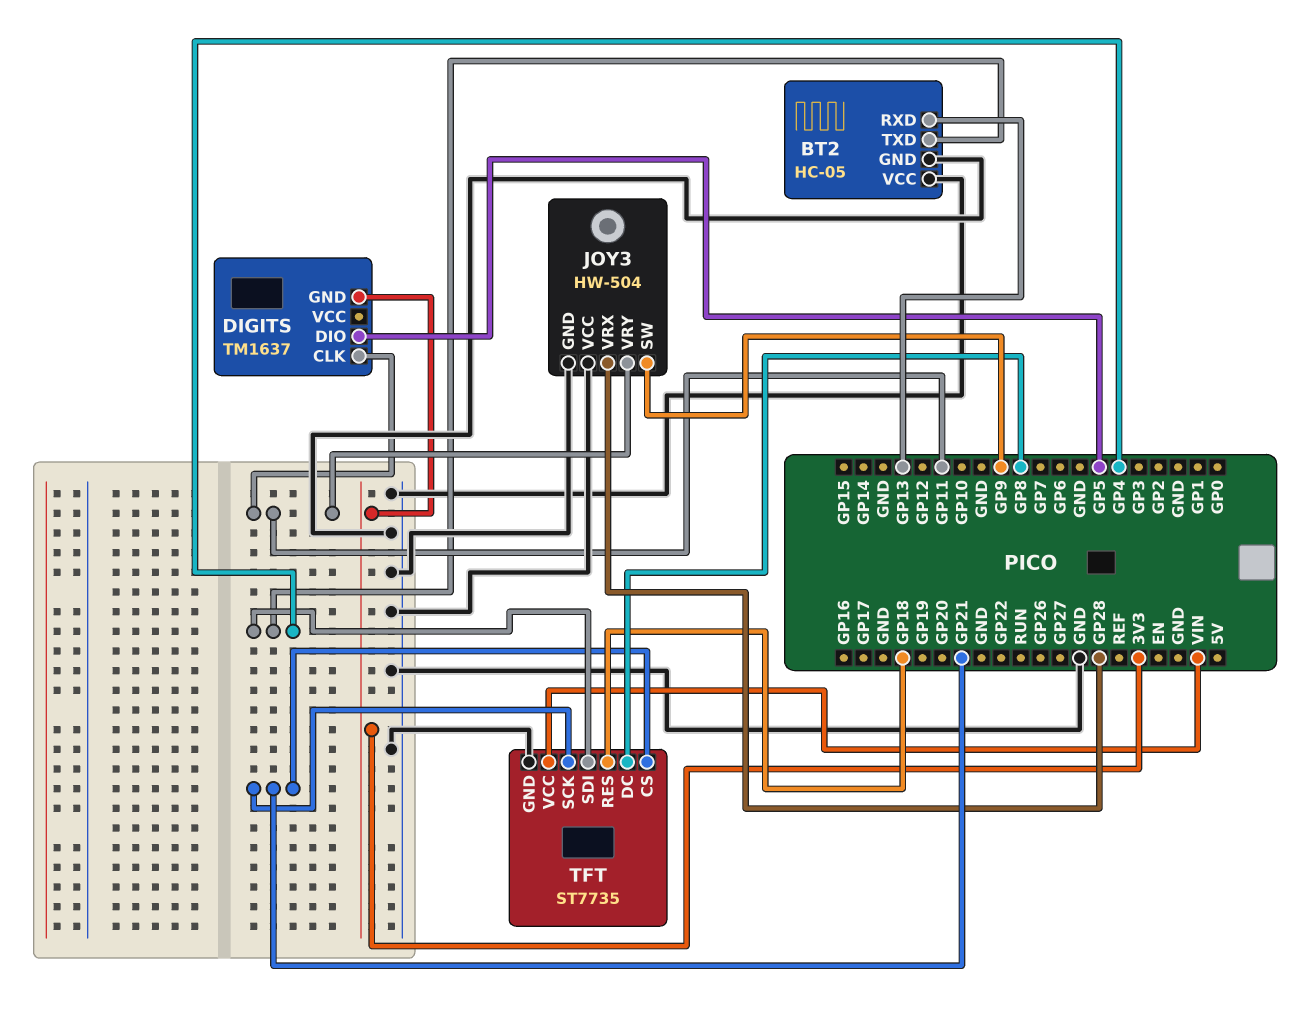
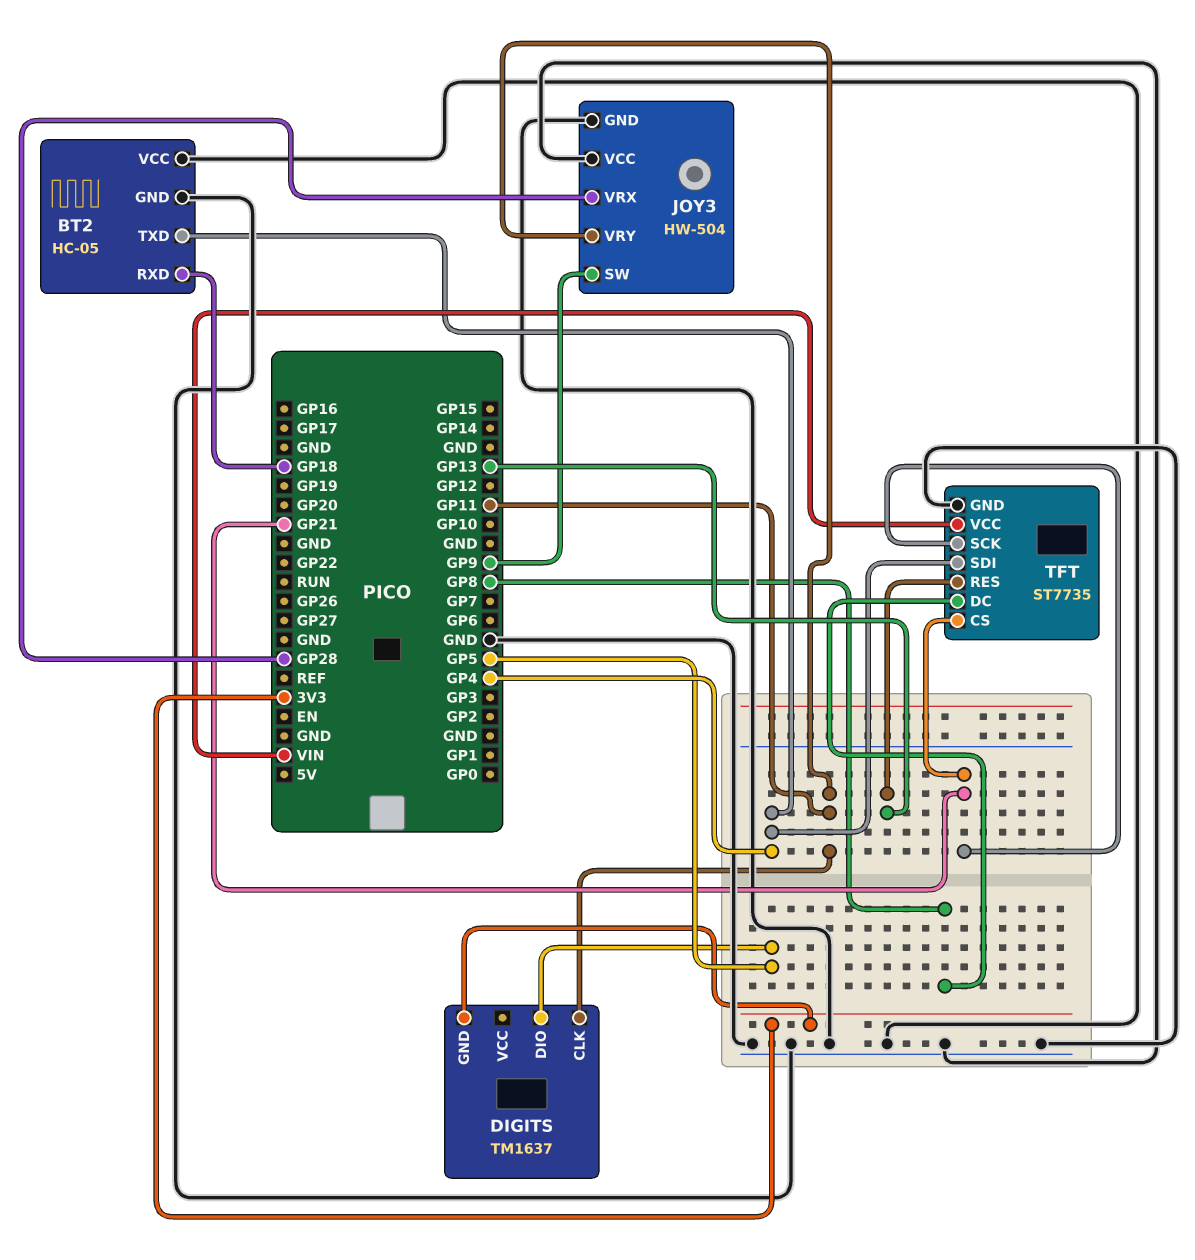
BT2 pin RXD: GP13 -> GP18
TFT pin RES: GP18 -> GP13

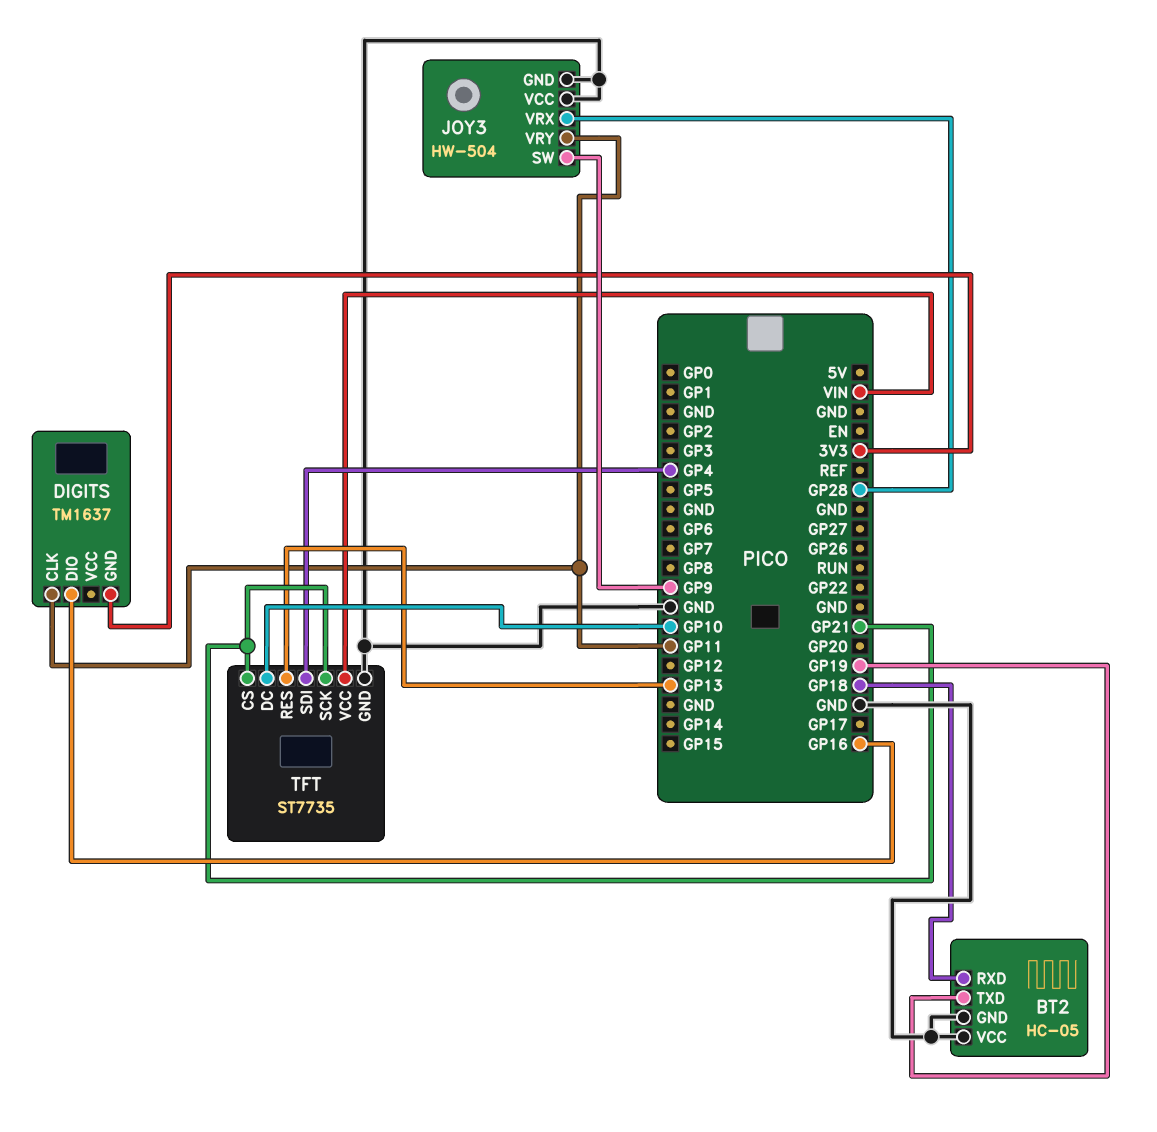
BT2 pin TXD: GP4 -> GP19
DIGITS pin DIO: GP5 -> GP16
TFT pin DC: GP8 -> GP10

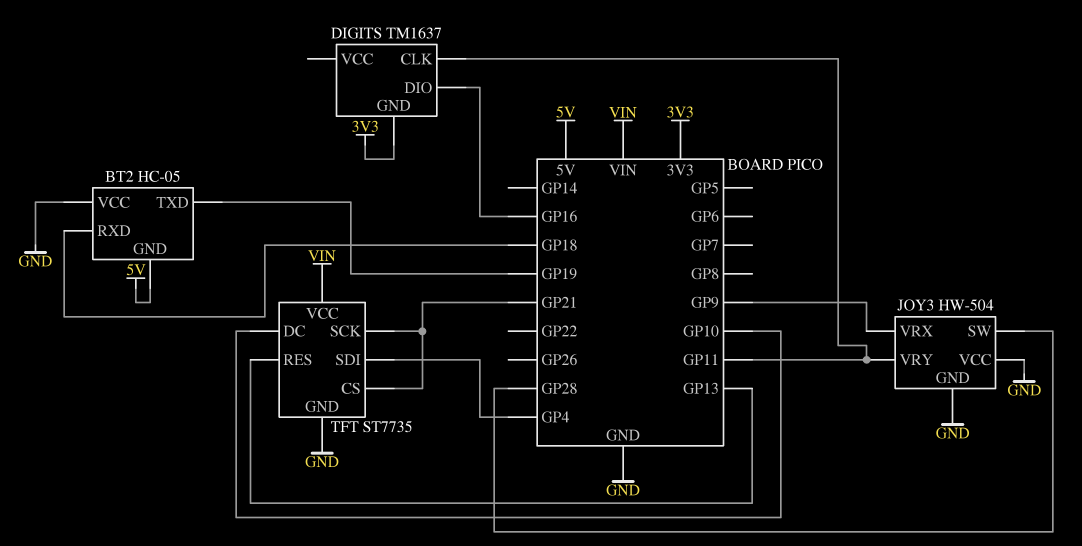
BT2 pin GND: GND -> 5V
JOY3 pin SW: GP9 -> GP28
JOY3 pin VRX: GP28 -> GP9

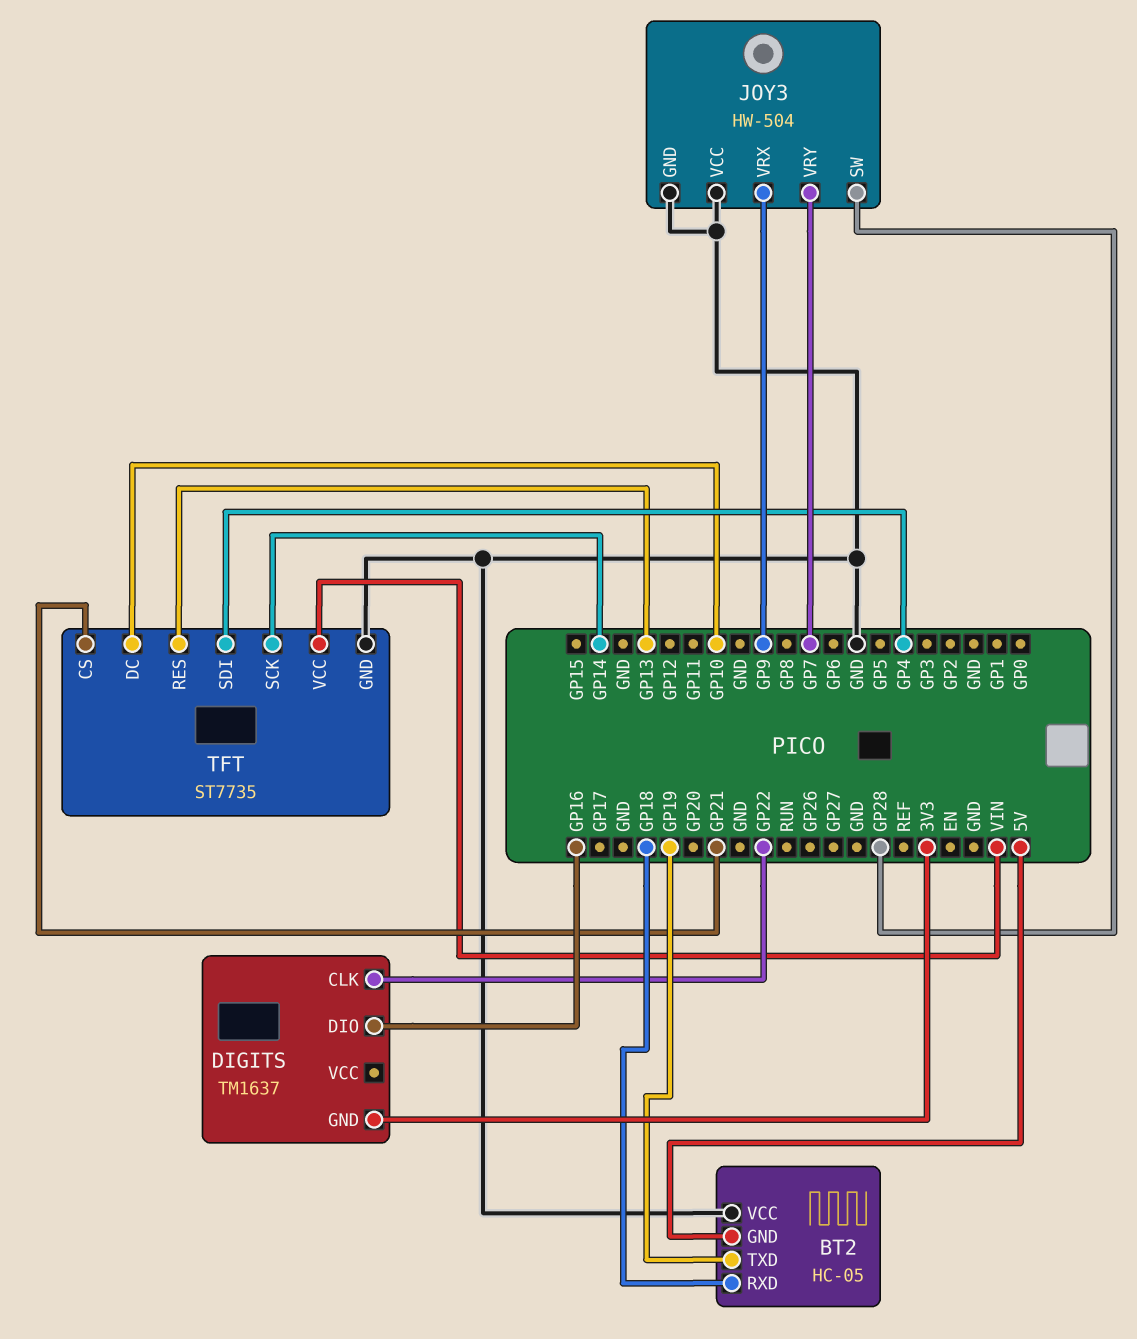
DIGITS pin CLK: GP11 -> GP22
JOY3 pin VRY: GP11 -> GP7
TFT pin SCK: GP21 -> GP14

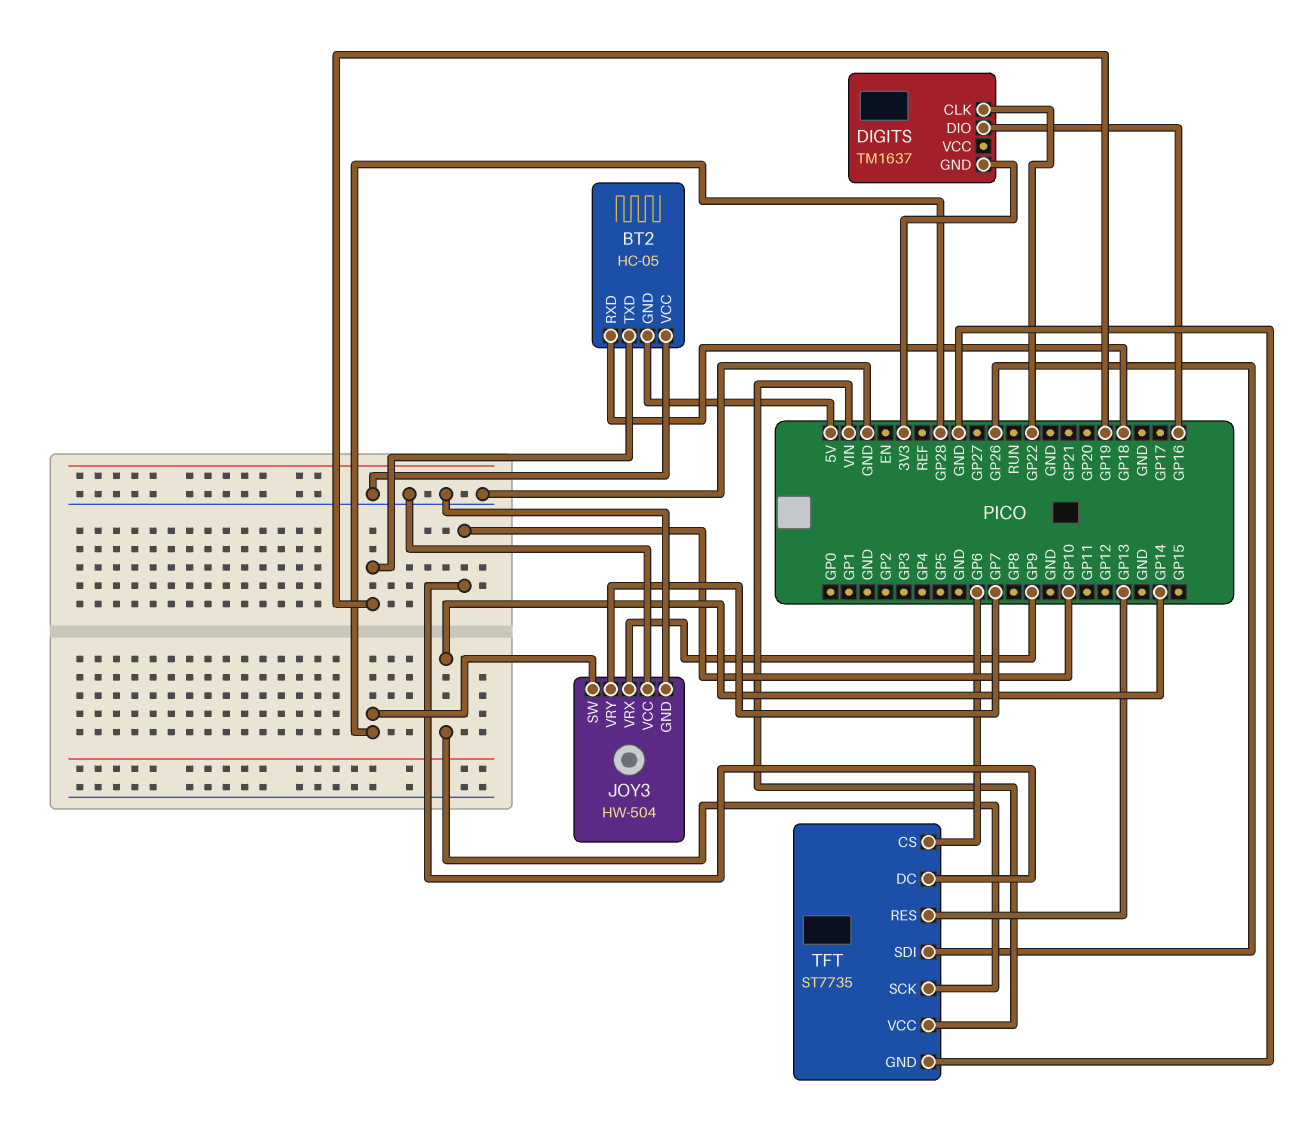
TFT pin CS: GP21 -> GP6
TFT pin SDI: GP4 -> GP26

